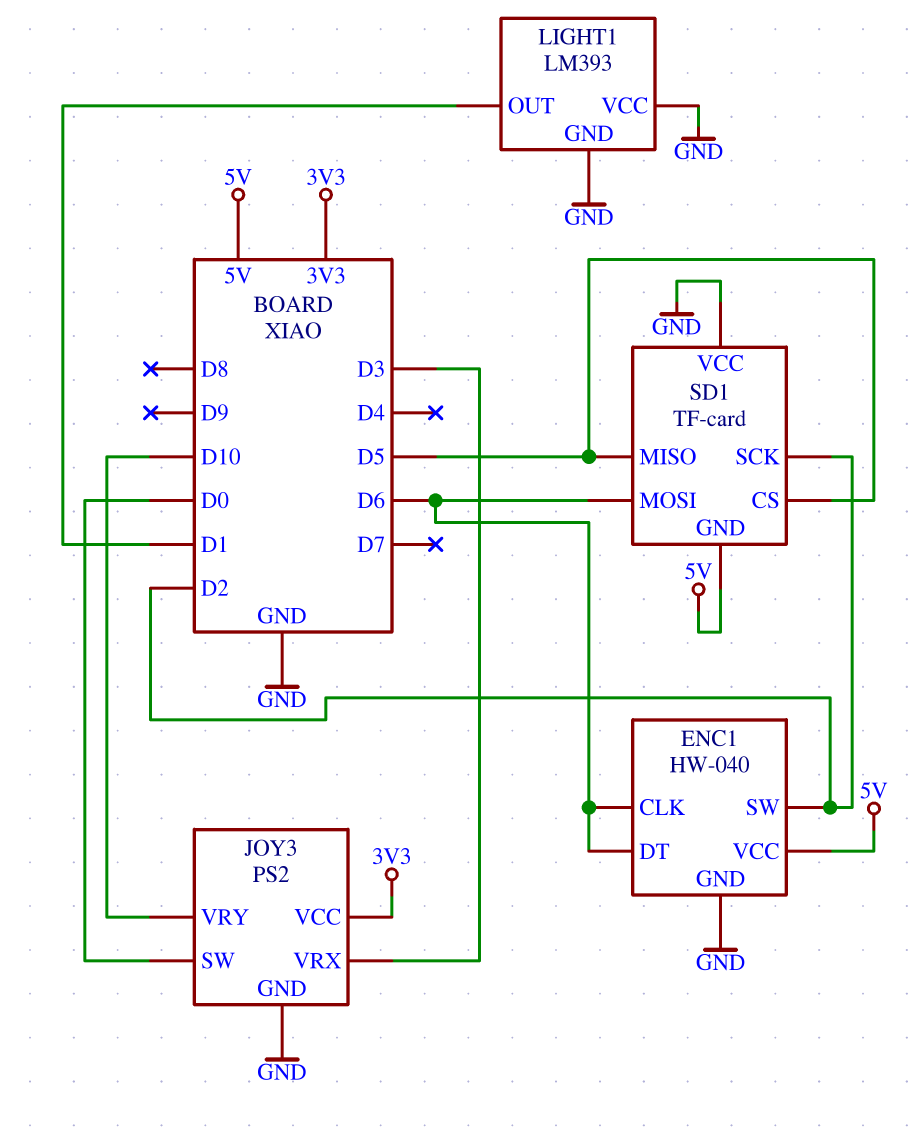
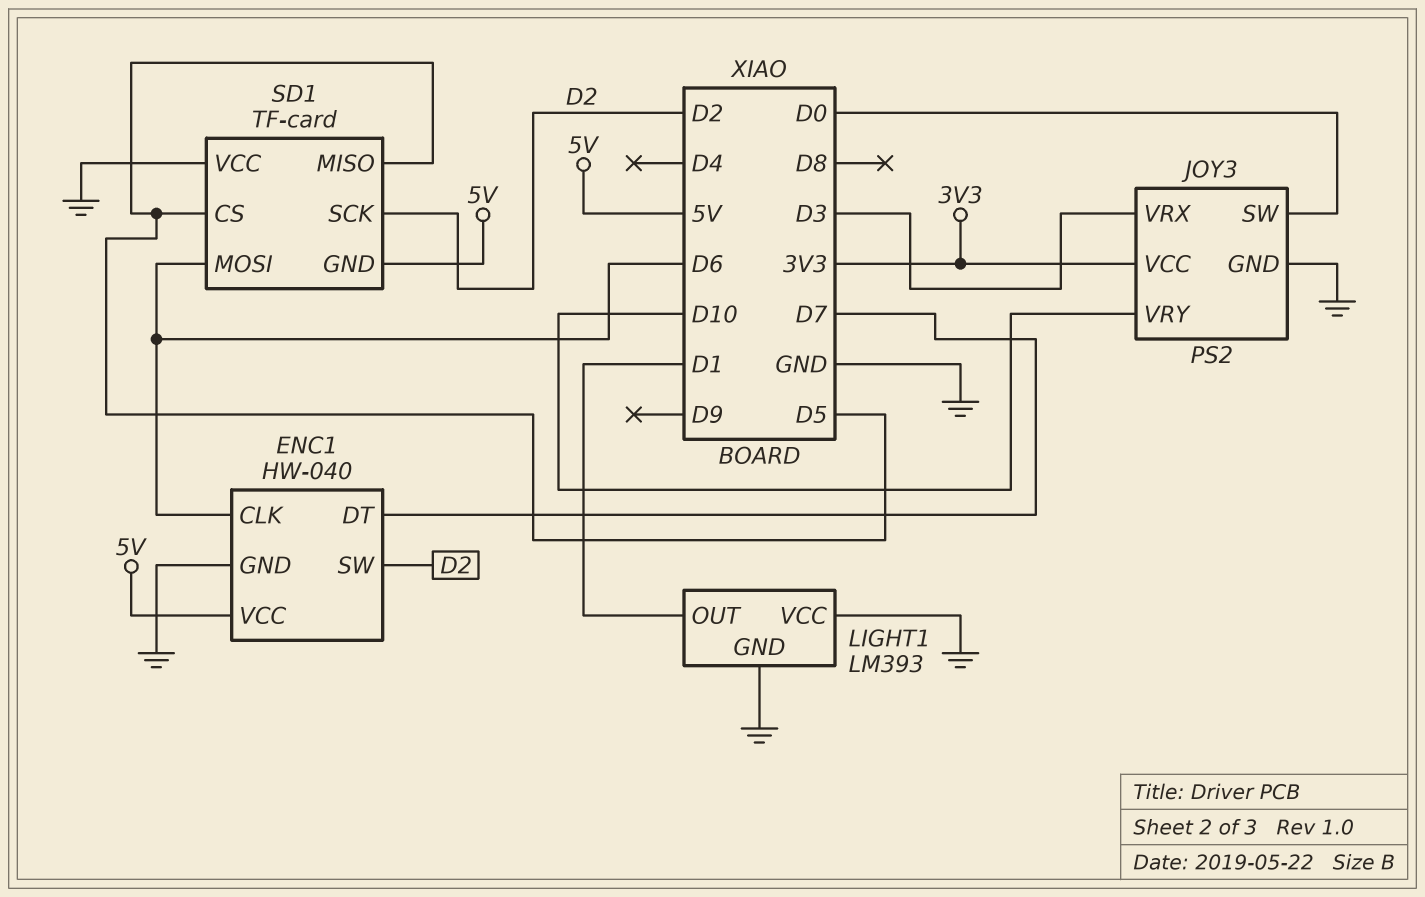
ENC1 pin DT: D6 -> D7

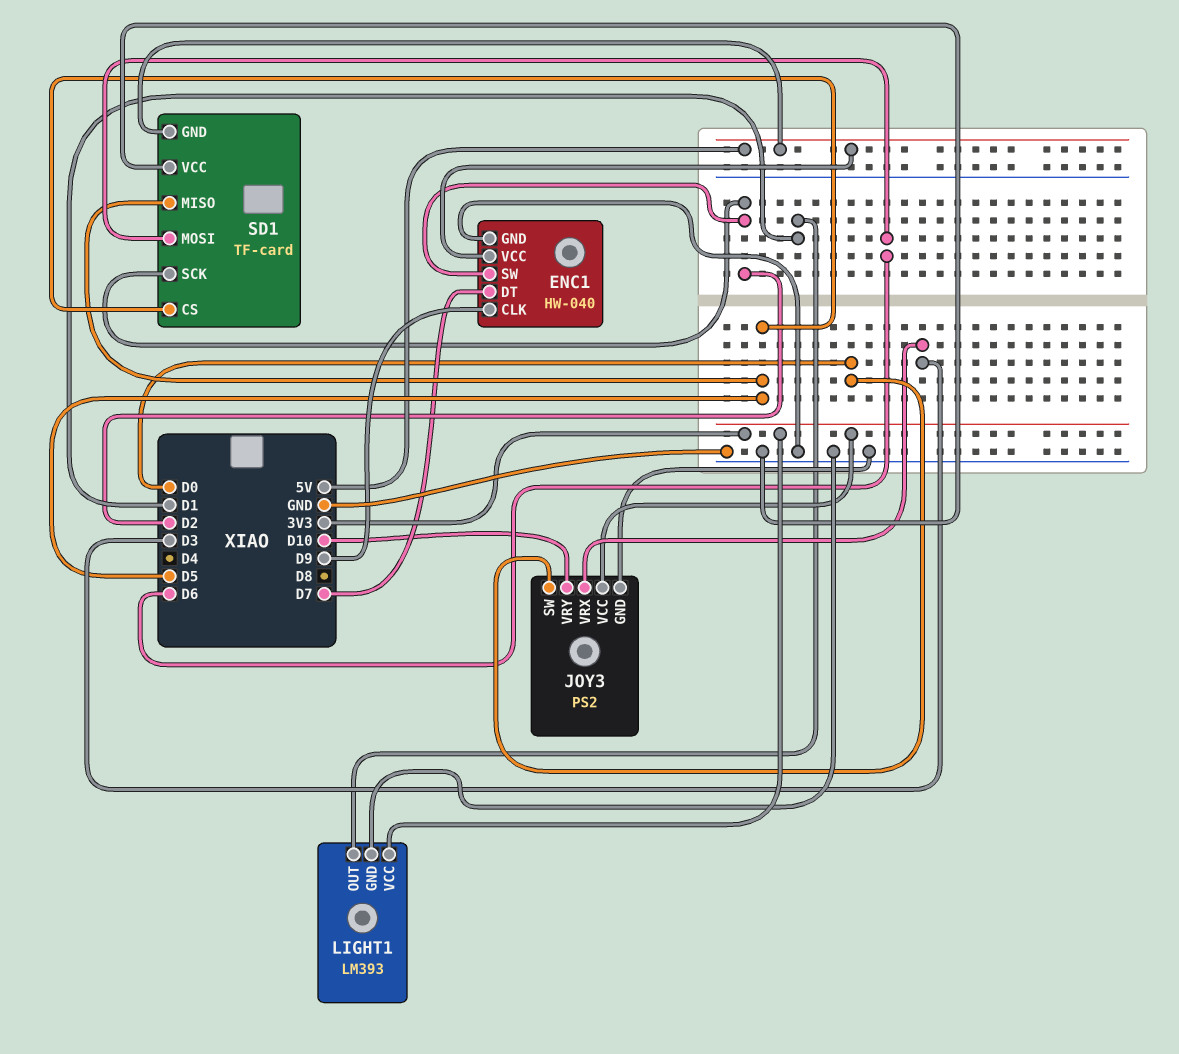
ENC1 pin CLK: D6 -> D9
LIGHT1 pin VCC: GND -> 3V3

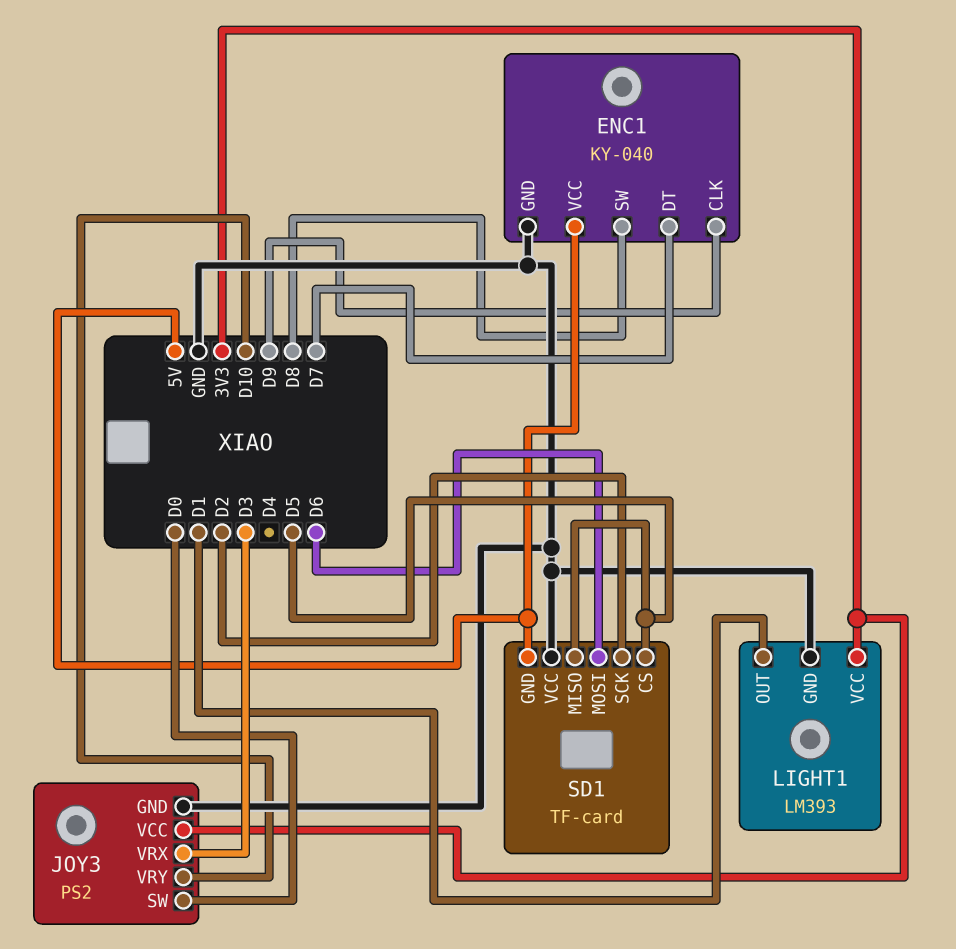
ENC1: HW-040 -> KY-040
ENC1 pin SW: D2 -> D8

